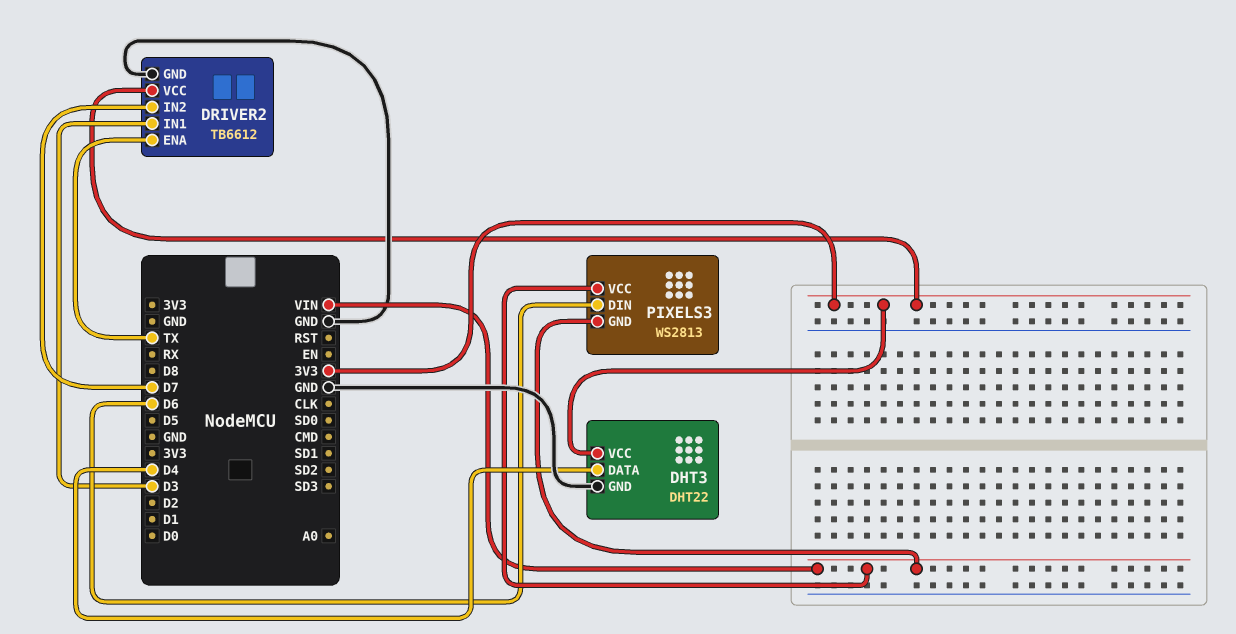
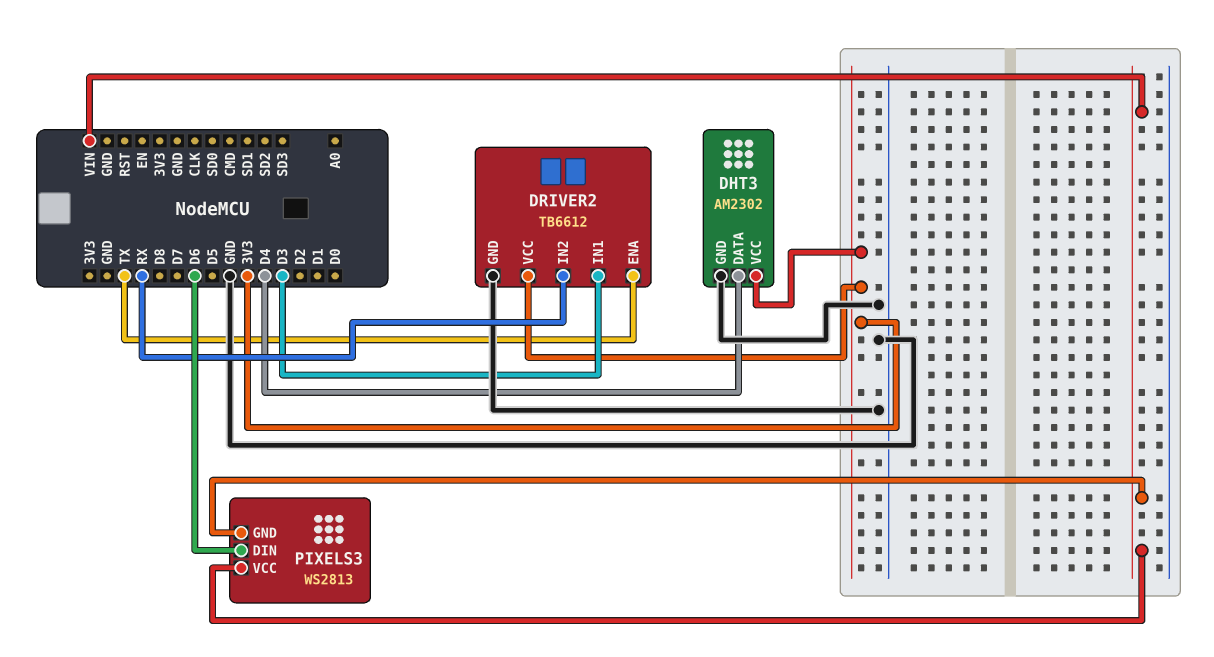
DHT3: DHT22 -> AM2302
DRIVER2 pin IN2: D7 -> RX

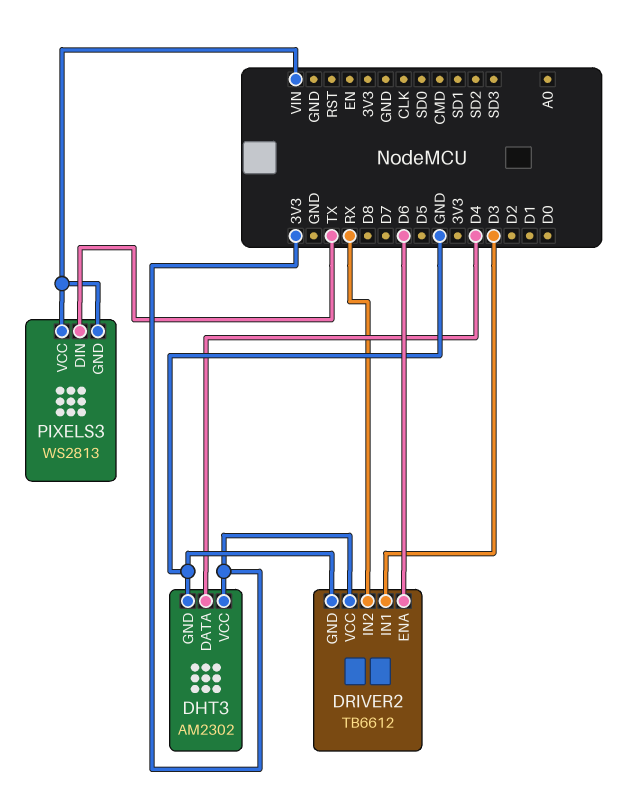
DRIVER2 pin ENA: TX -> D6
PIXELS3 pin DIN: D6 -> TX

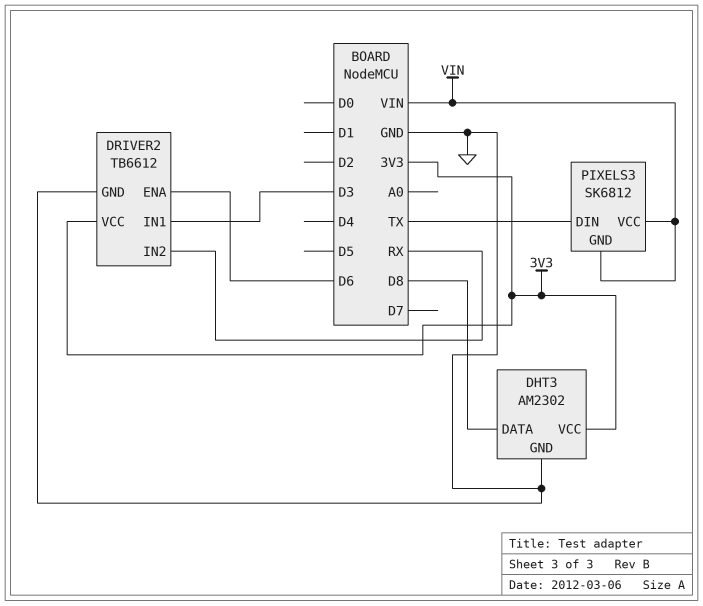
DHT3 pin DATA: D4 -> D8
PIXELS3: WS2813 -> SK6812

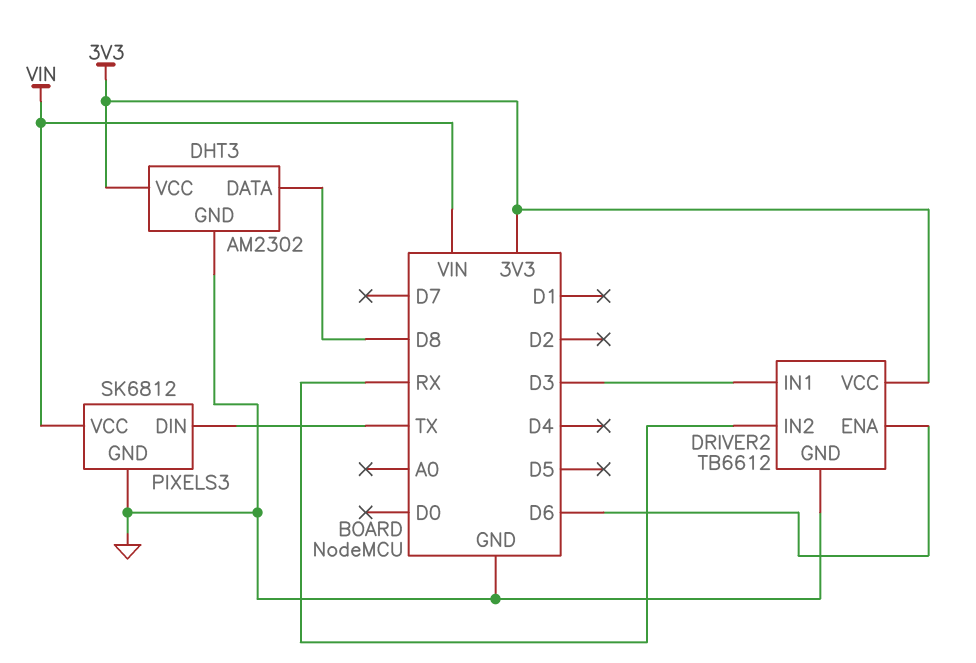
PIXELS3 pin GND: VIN -> GND

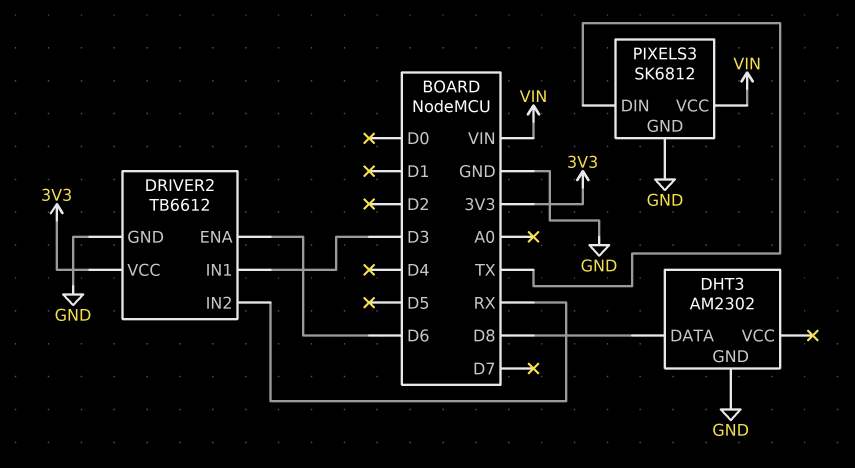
DHT3 pin VCC: 3V3 -> none

